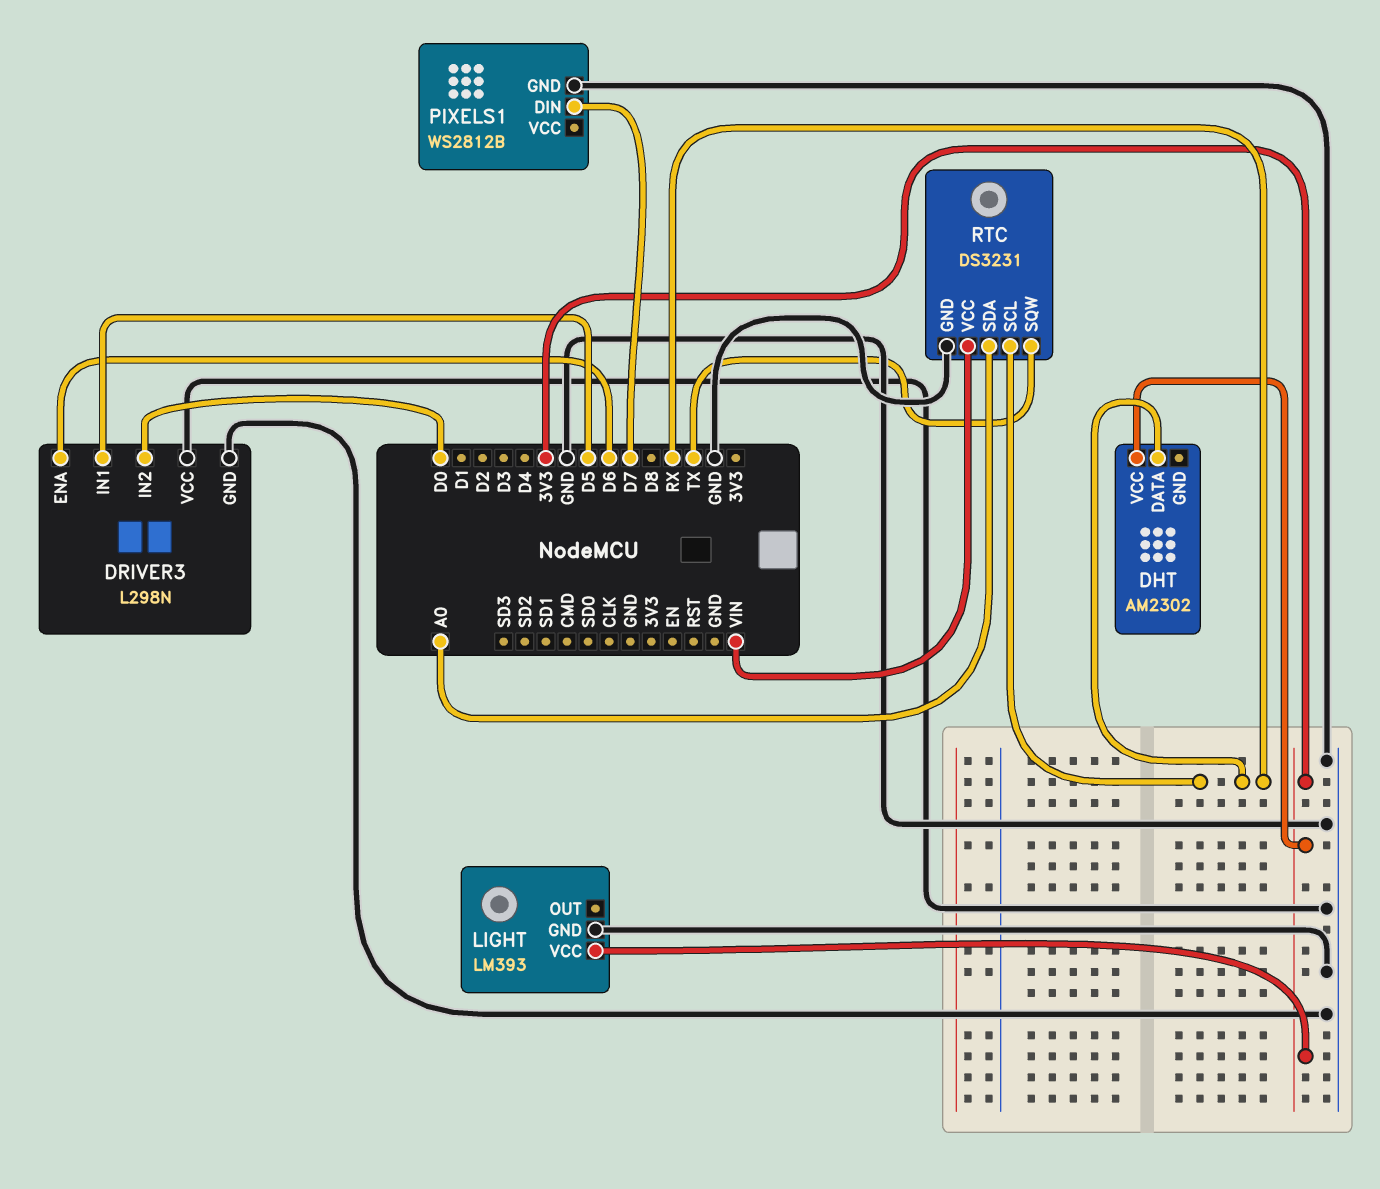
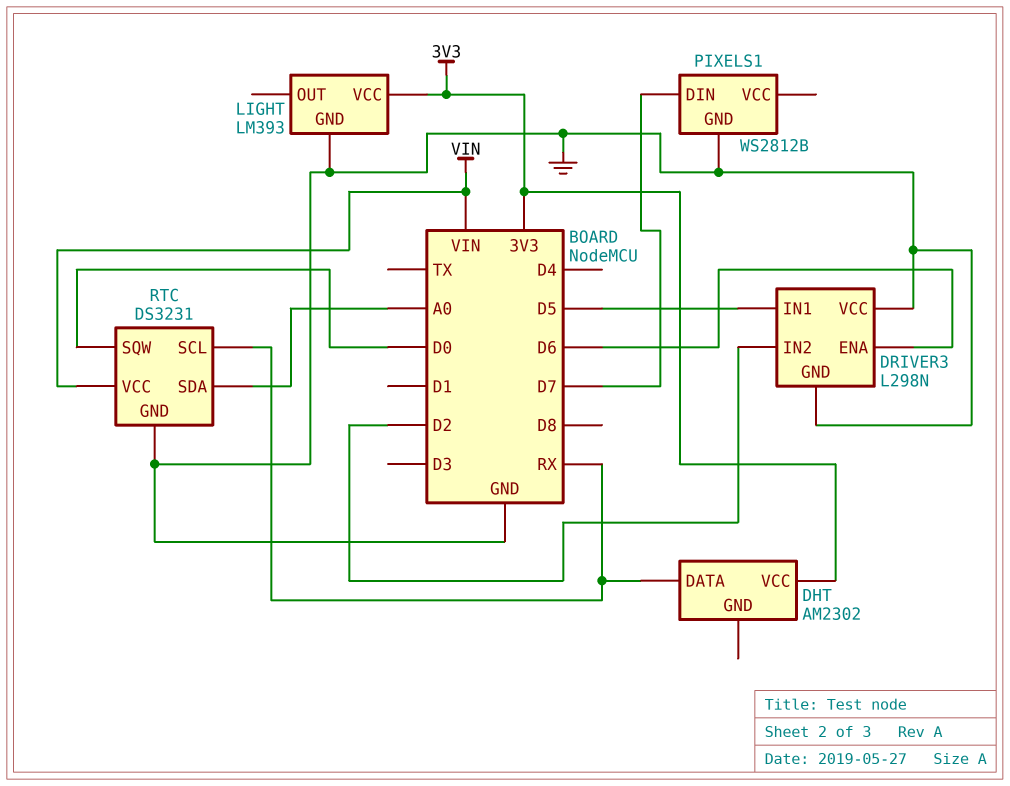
DRIVER3 pin IN2: D0 -> D2
RTC pin SQW: TX -> D0

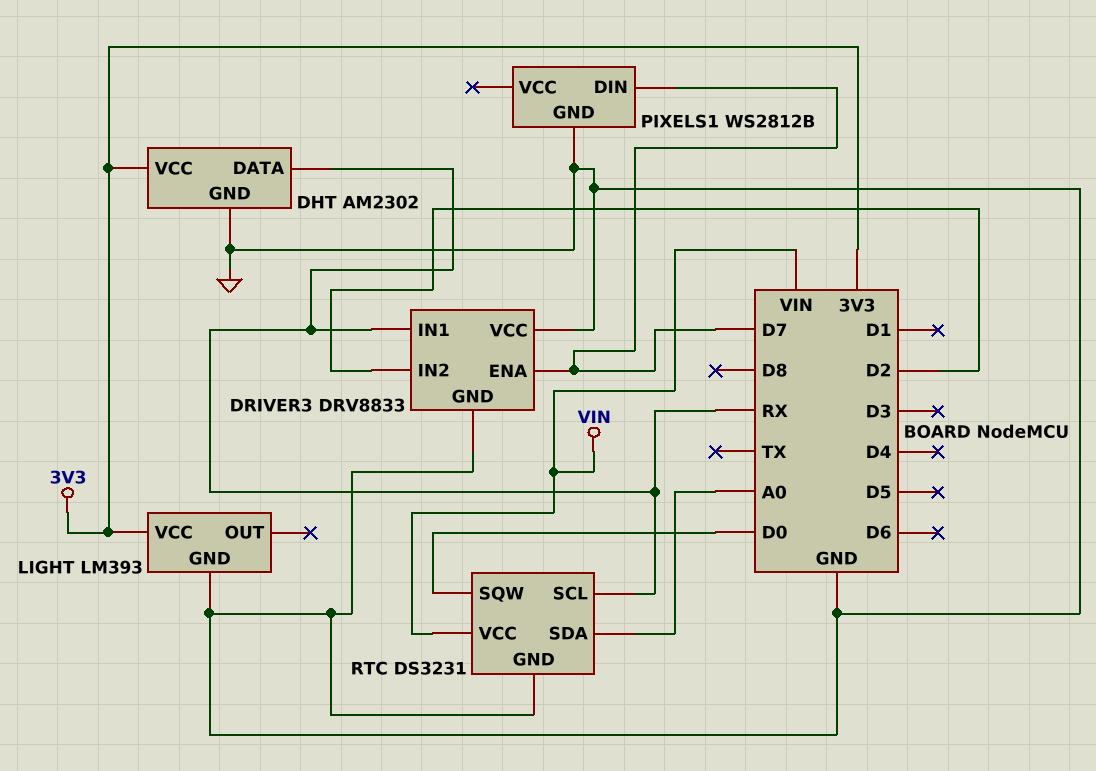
DHT pin GND: none -> GND
DRIVER3: L298N -> DRV8833
DRIVER3 pin ENA: D6 -> D7
DRIVER3 pin IN1: D5 -> RX

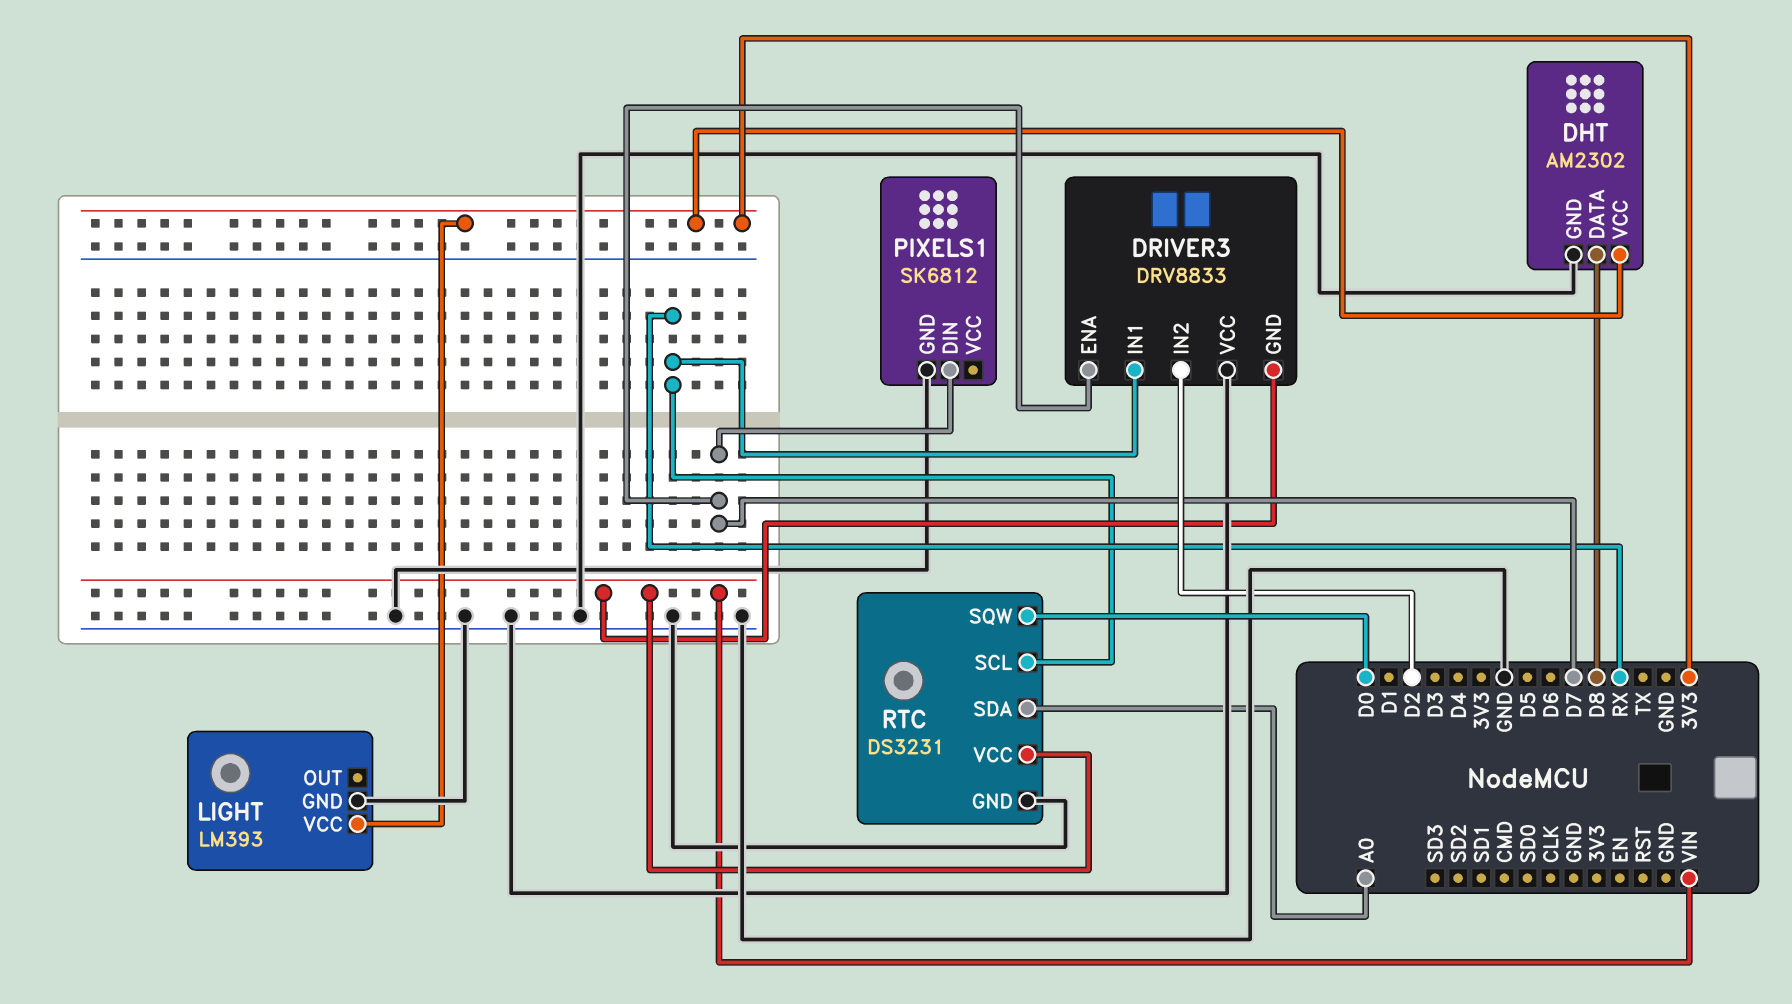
DHT pin DATA: RX -> D8
DRIVER3 pin GND: GND -> VIN
PIXELS1: WS2812B -> SK6812

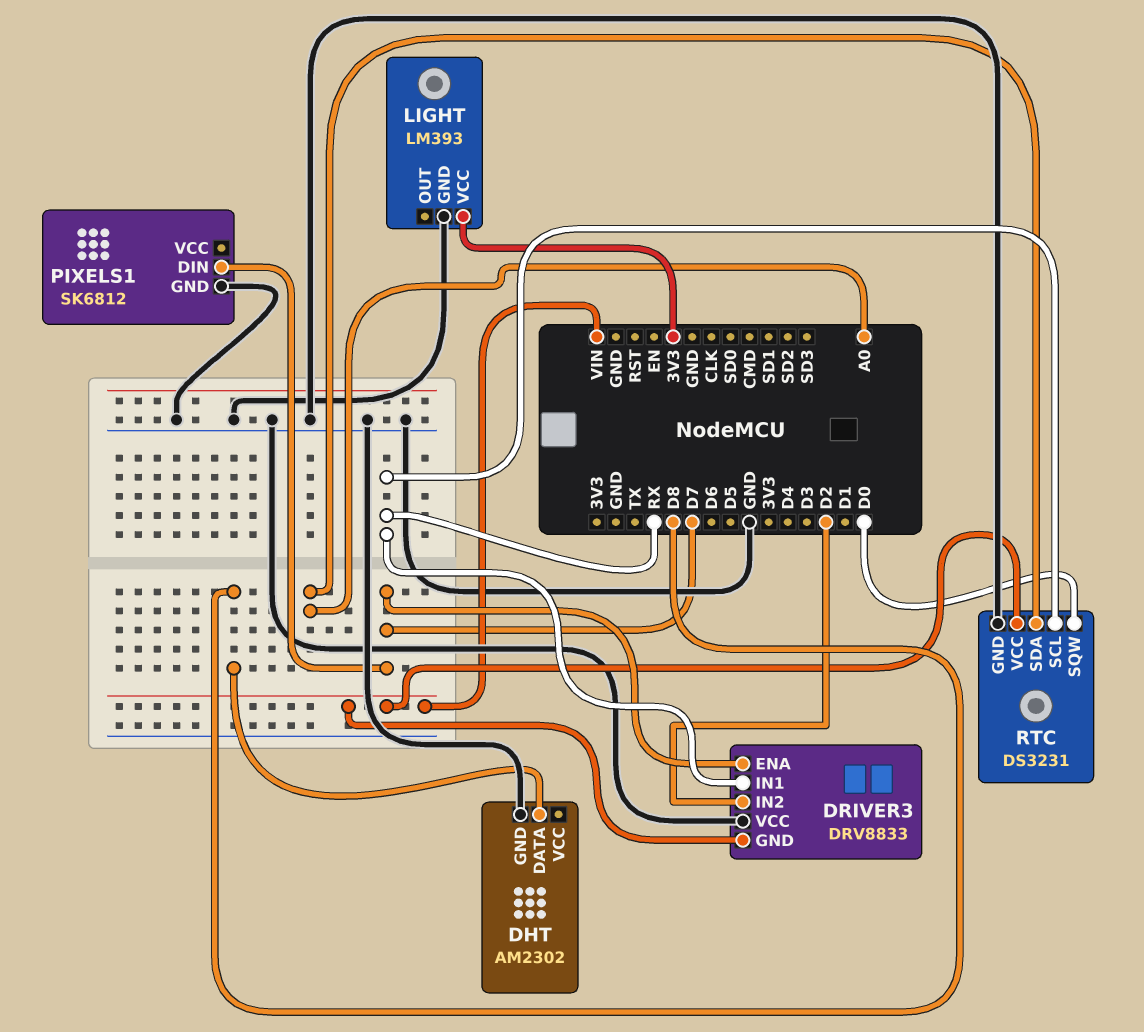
DHT pin VCC: 3V3 -> none

